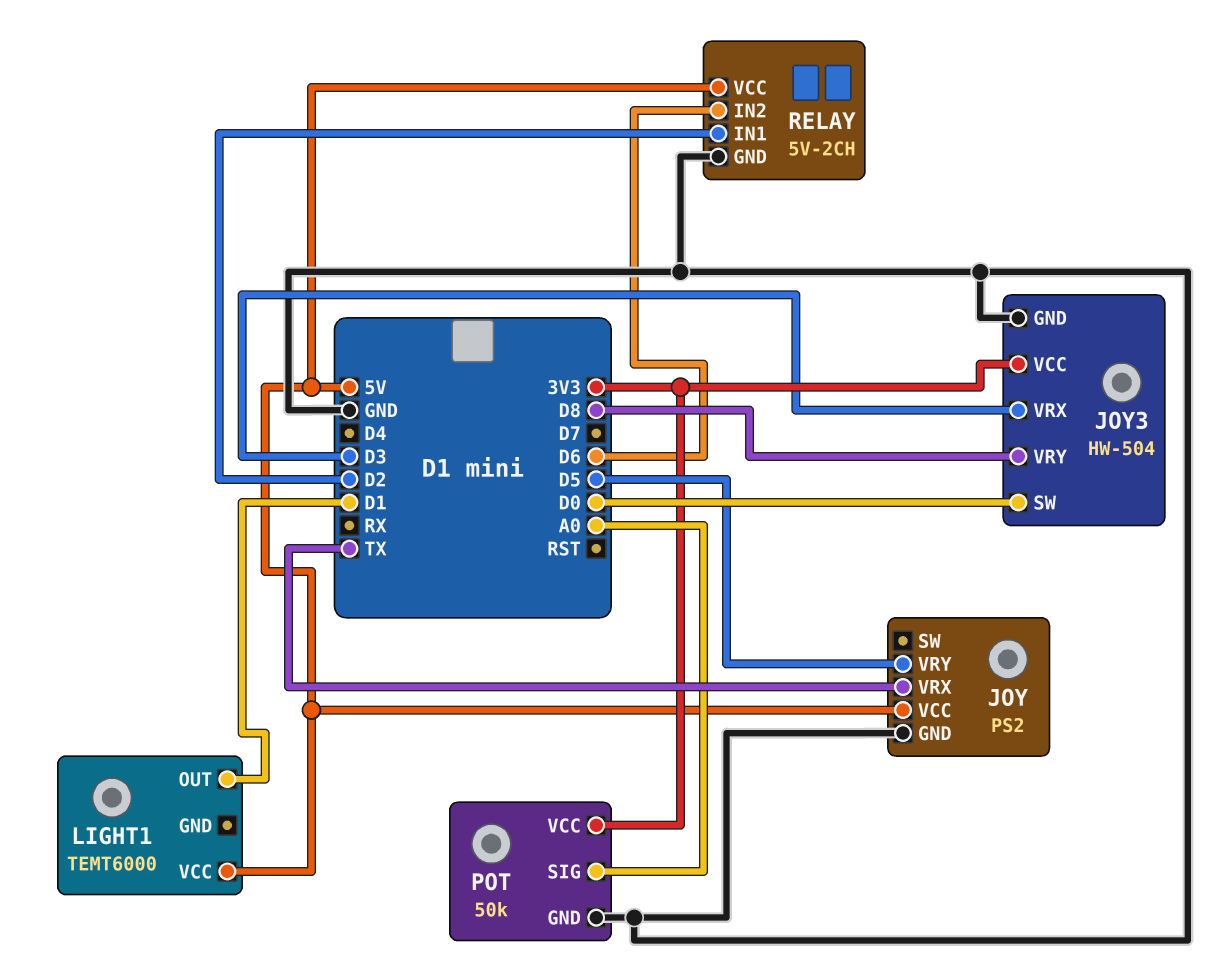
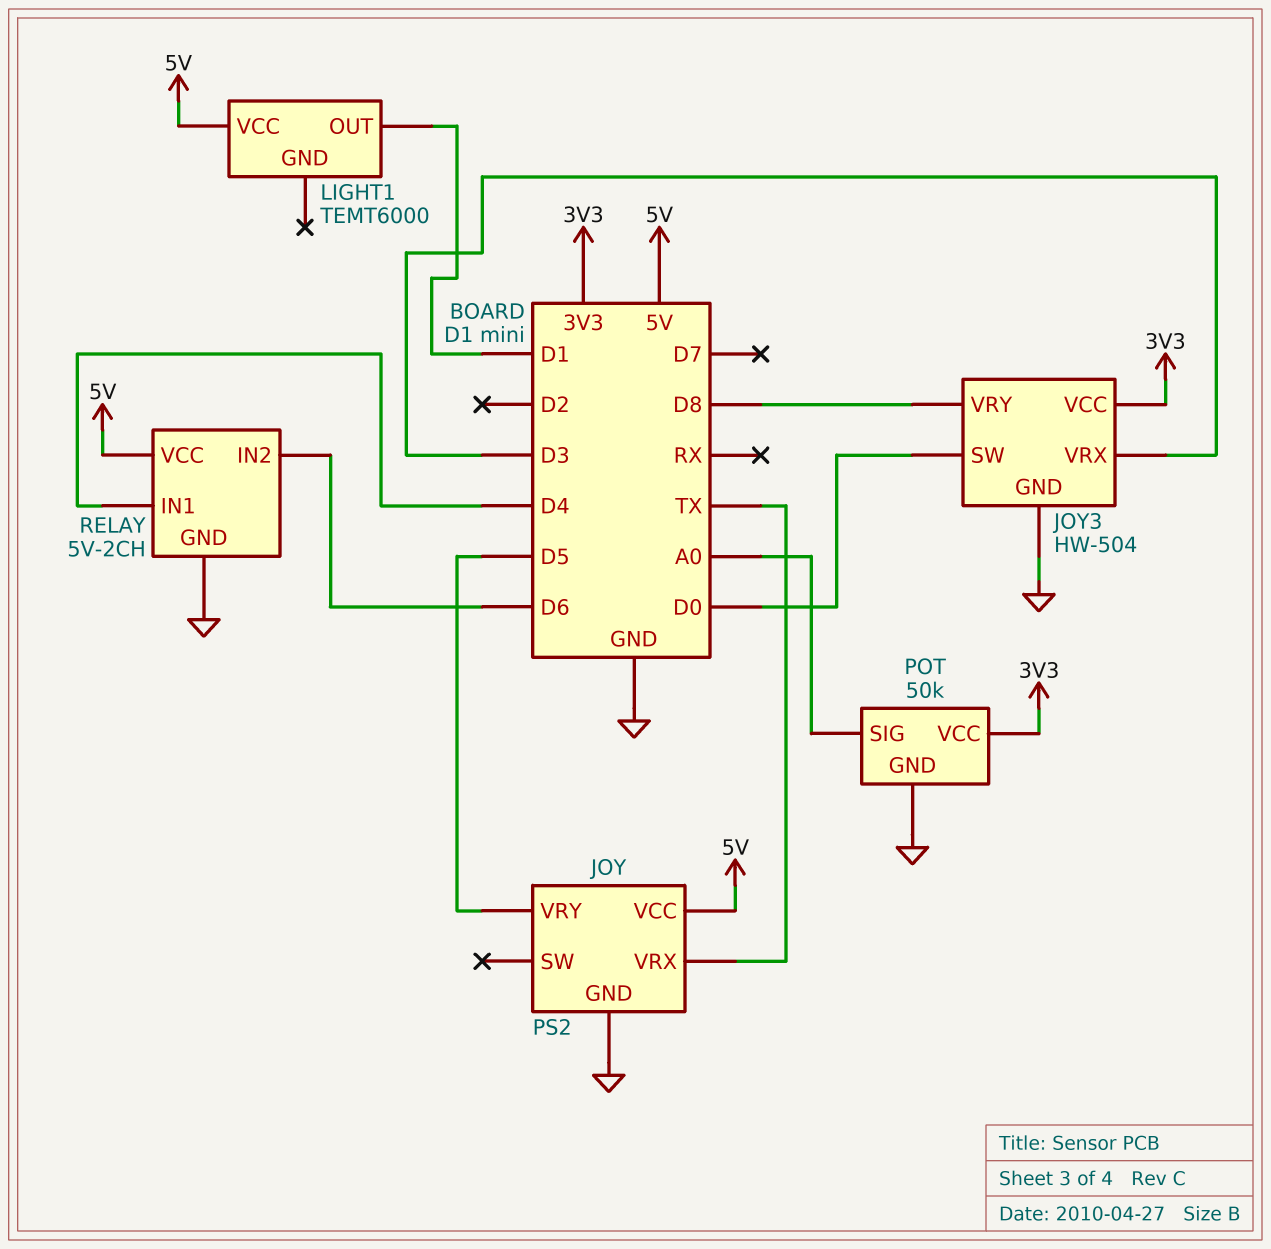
RELAY pin IN1: D2 -> D4

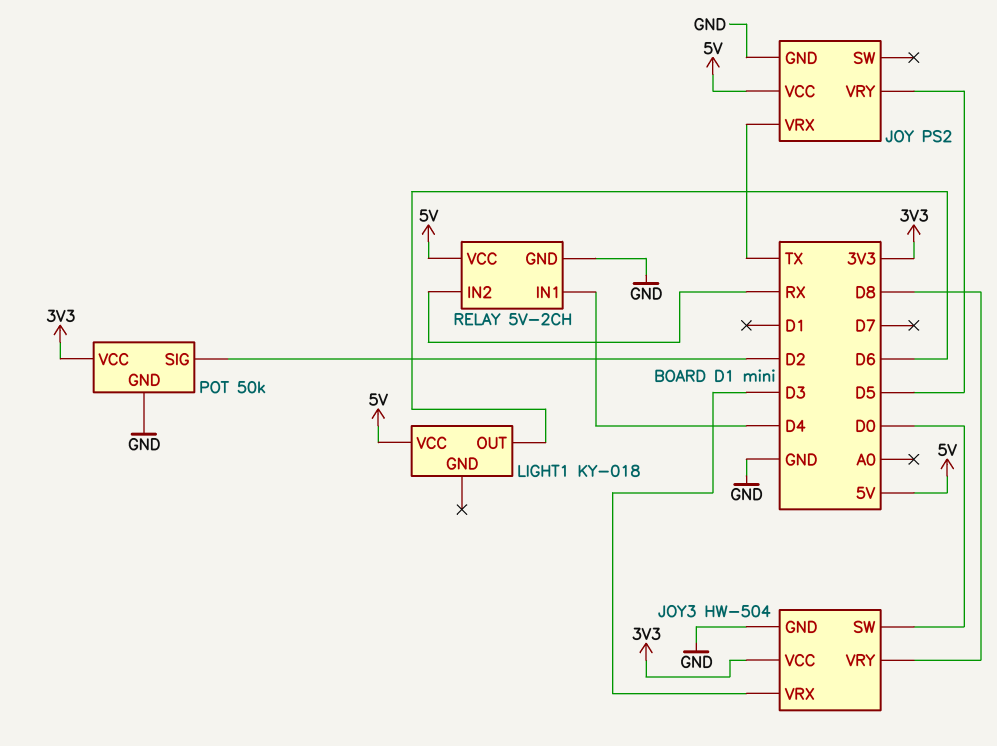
LIGHT1: TEMT6000 -> KY-018
LIGHT1 pin OUT: D1 -> D6
POT pin SIG: A0 -> D2
RELAY pin IN2: D6 -> RX

